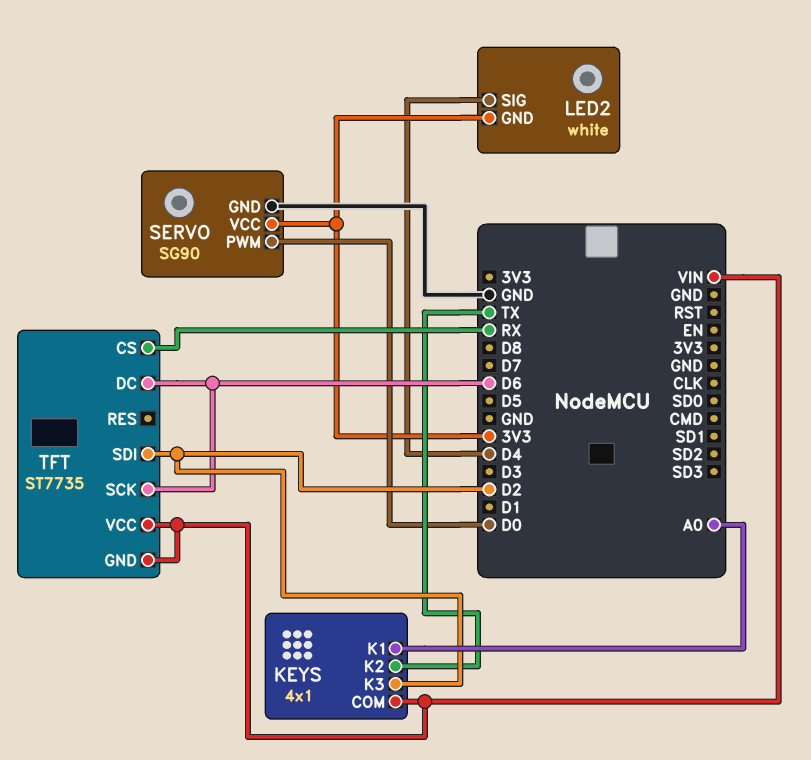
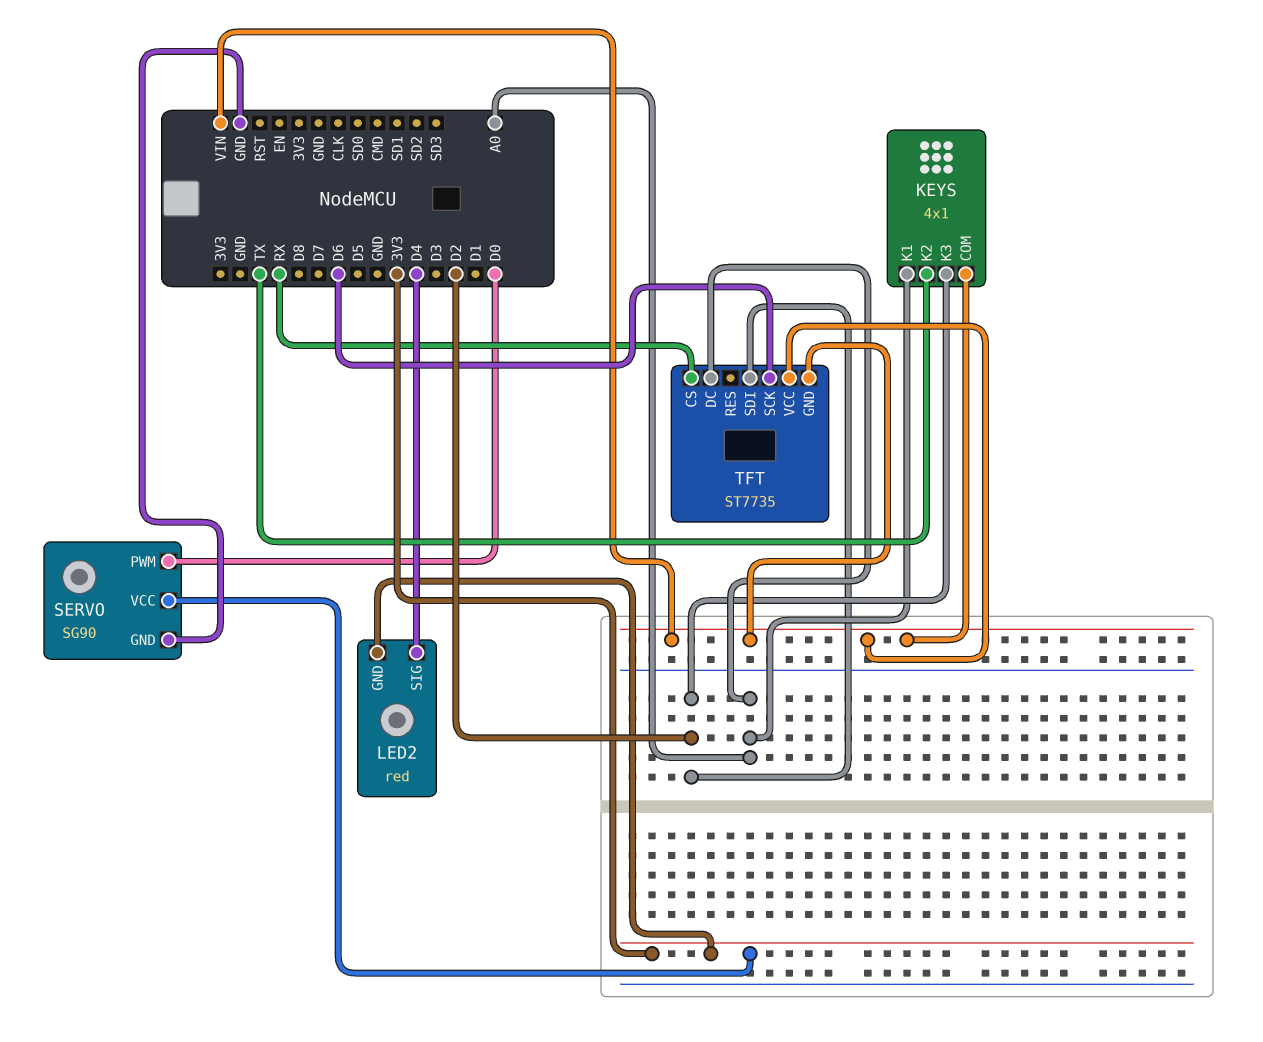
LED2: white -> red
TFT pin DC: D6 -> A0

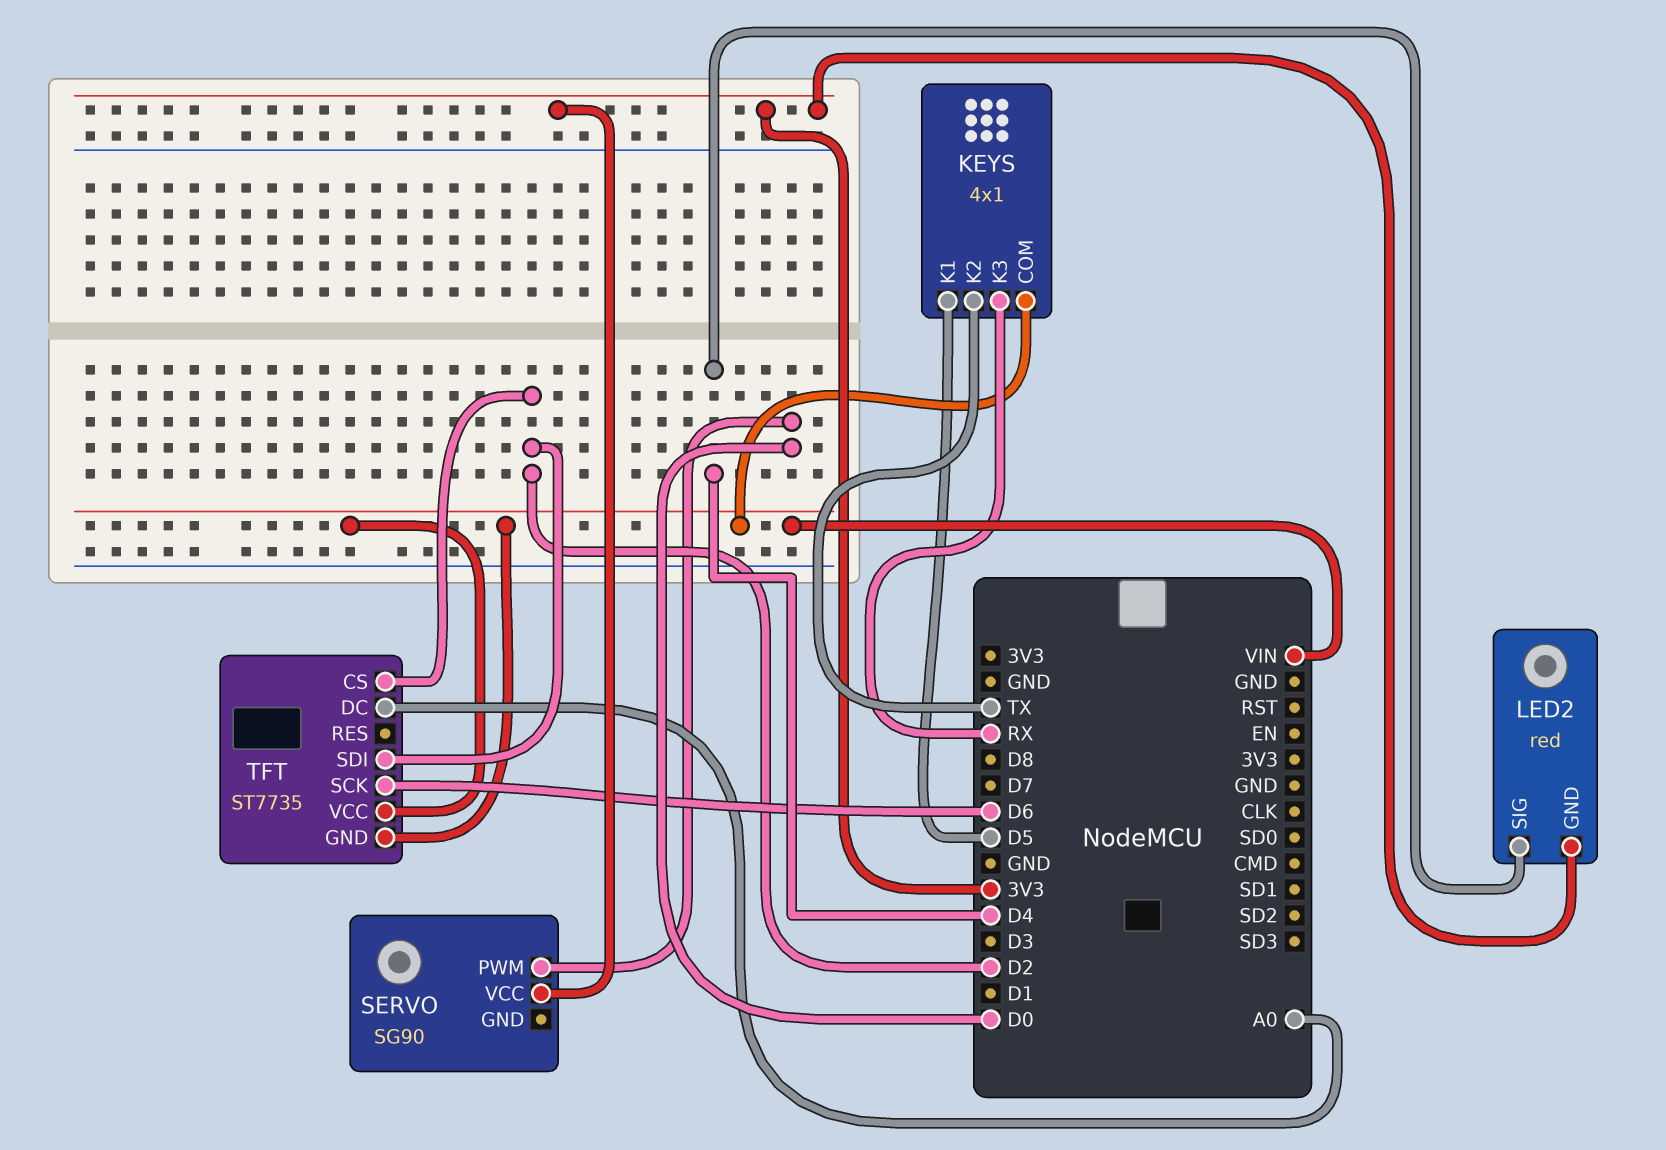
KEYS pin K1: A0 -> D5
KEYS pin K3: D2 -> RX
SERVO pin GND: GND -> none
TFT pin CS: RX -> D2

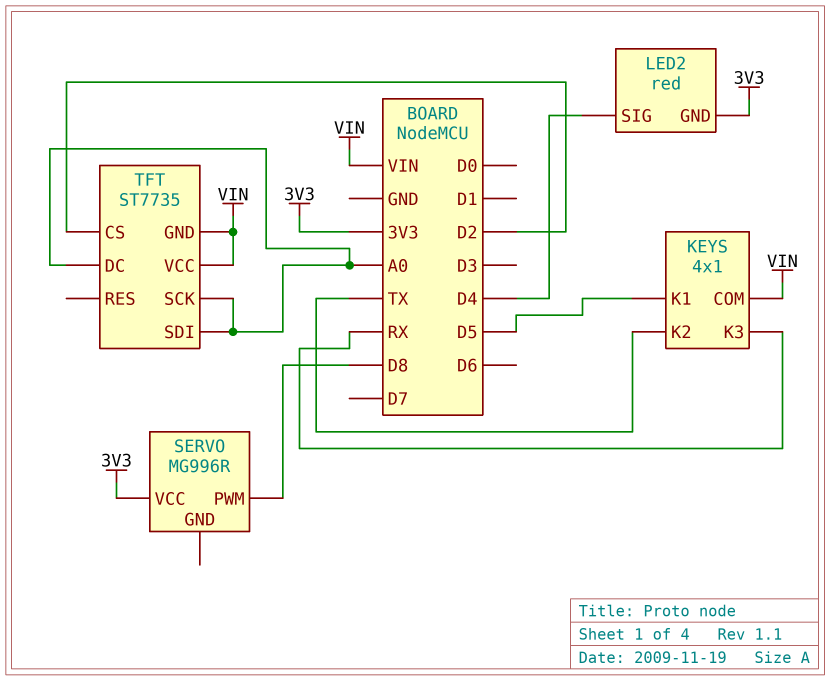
SERVO: SG90 -> MG996R
SERVO pin PWM: D0 -> D8
TFT pin SCK: D6 -> A0
TFT pin SDI: D2 -> A0

